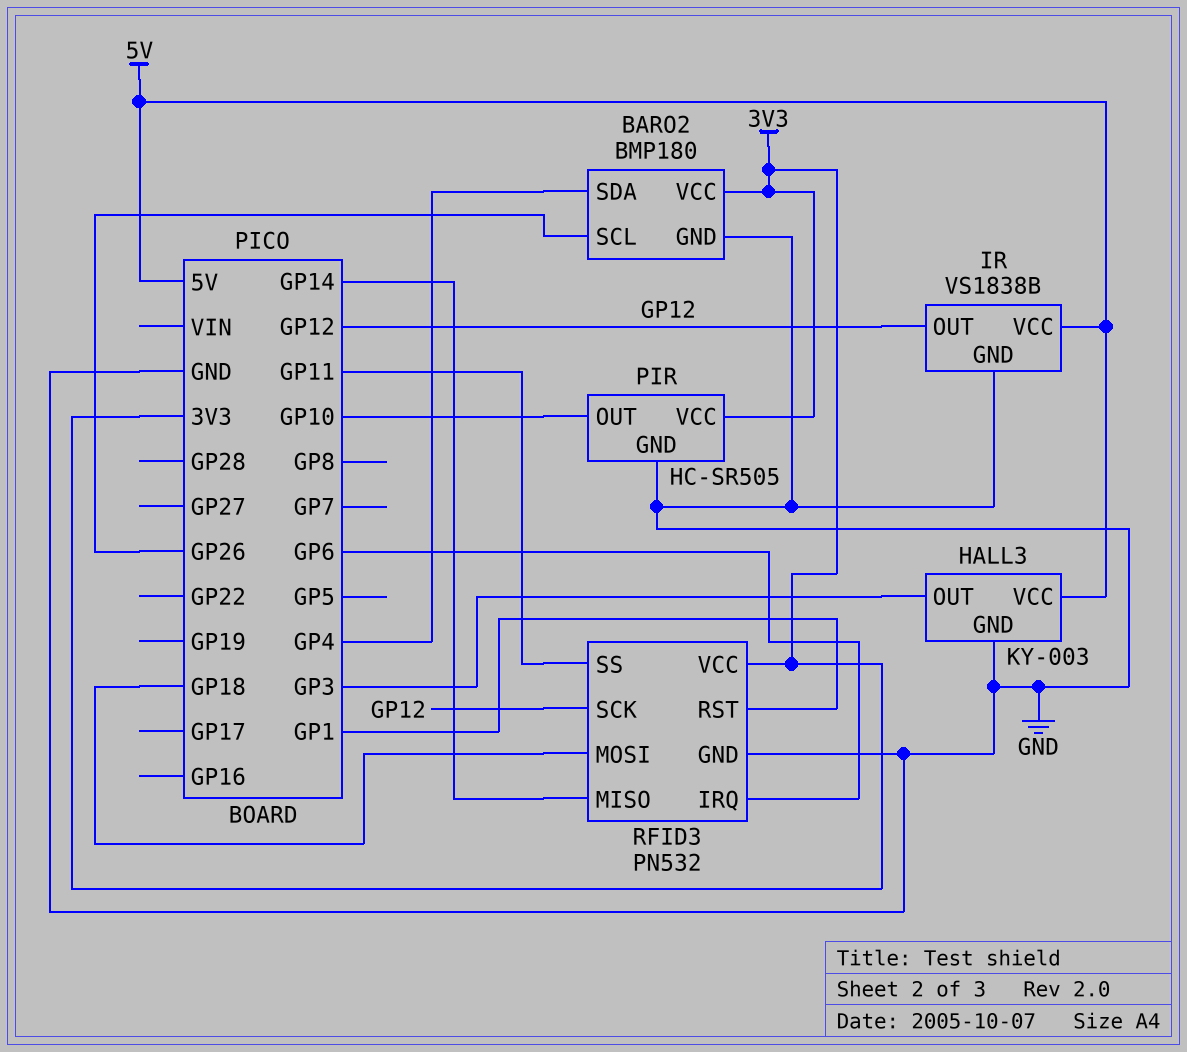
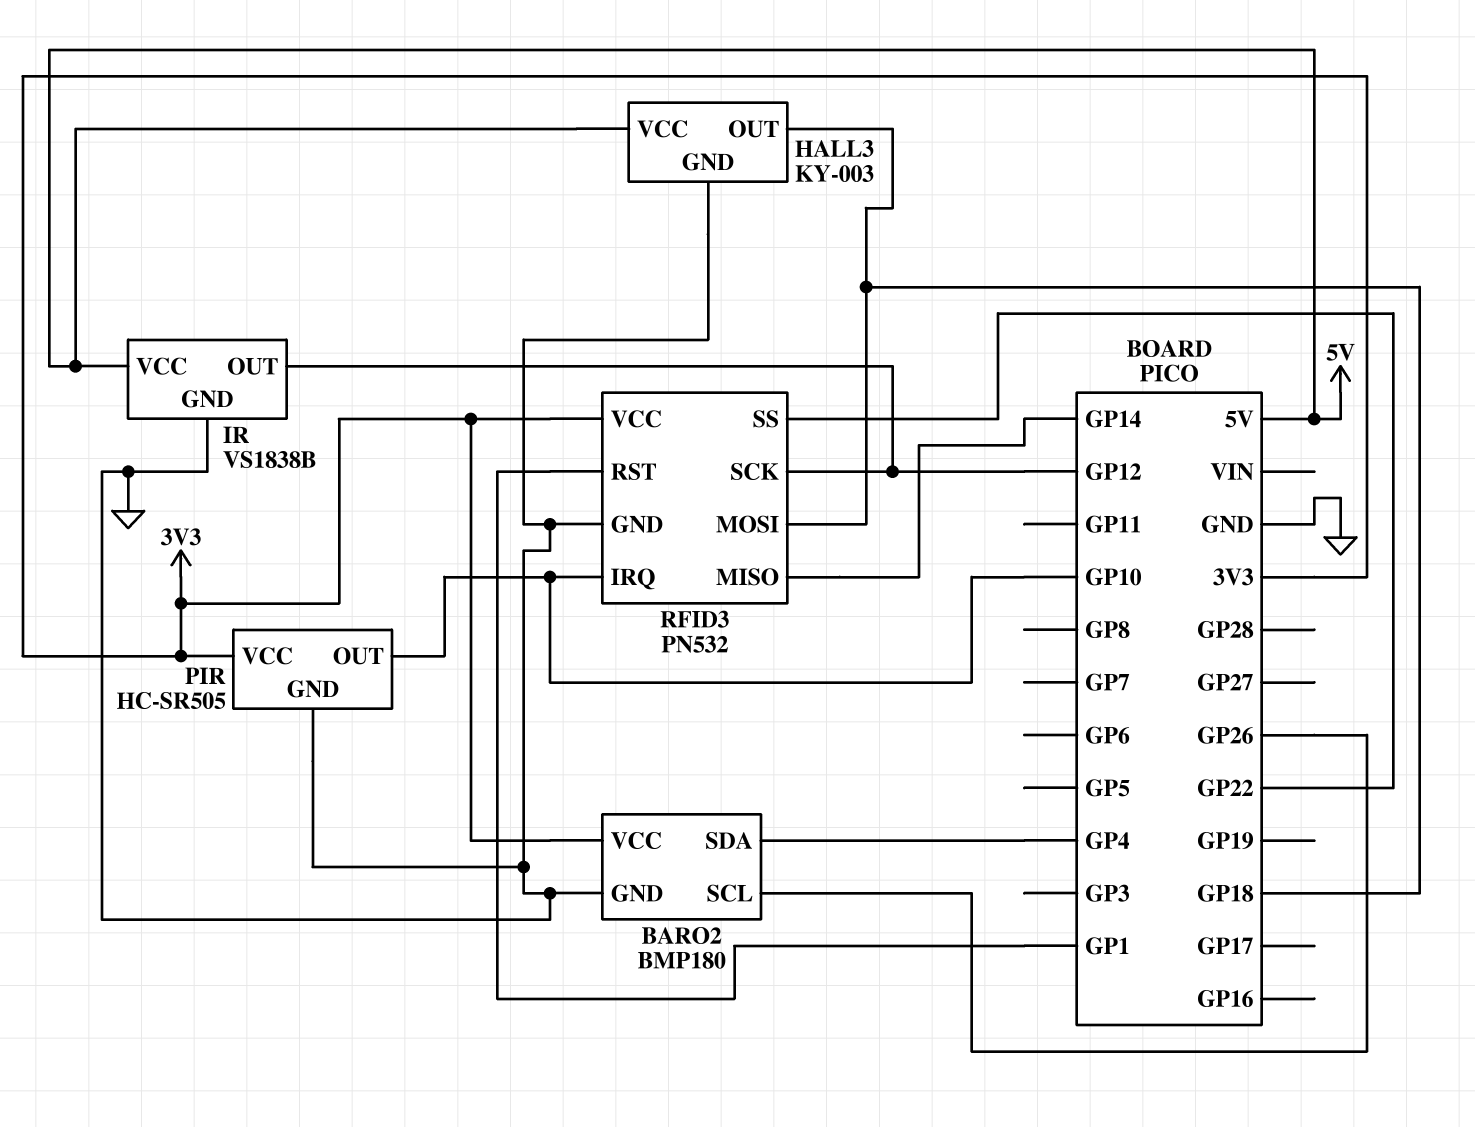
HALL3 pin OUT: GP3 -> GP18
RFID3 pin IRQ: GP6 -> GP10
RFID3 pin SS: GP11 -> GP22

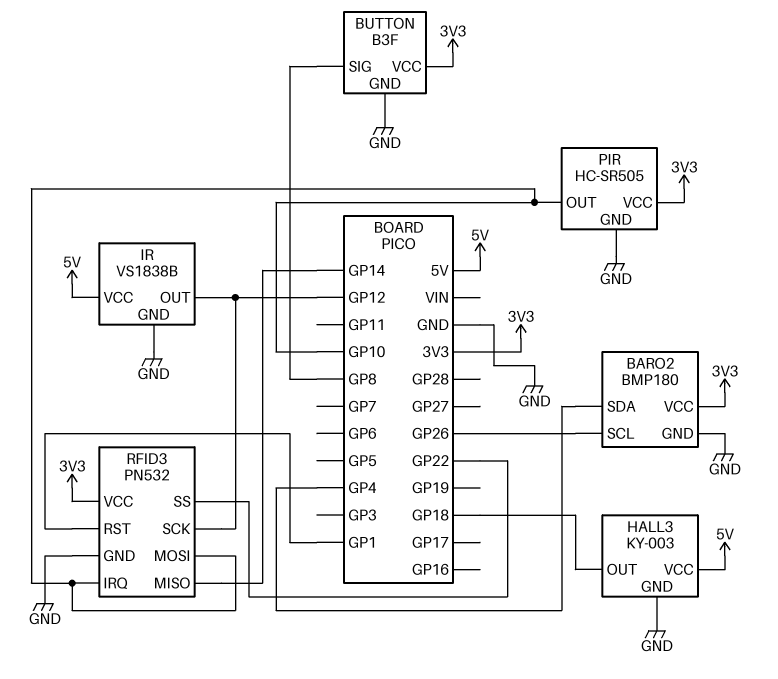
BUTTON: none -> B3F
BUTTON pin GND: none -> GND
BUTTON pin SIG: none -> GP8
BUTTON pin VCC: none -> 3V3
RFID3 pin MOSI: GP18 -> GP10

